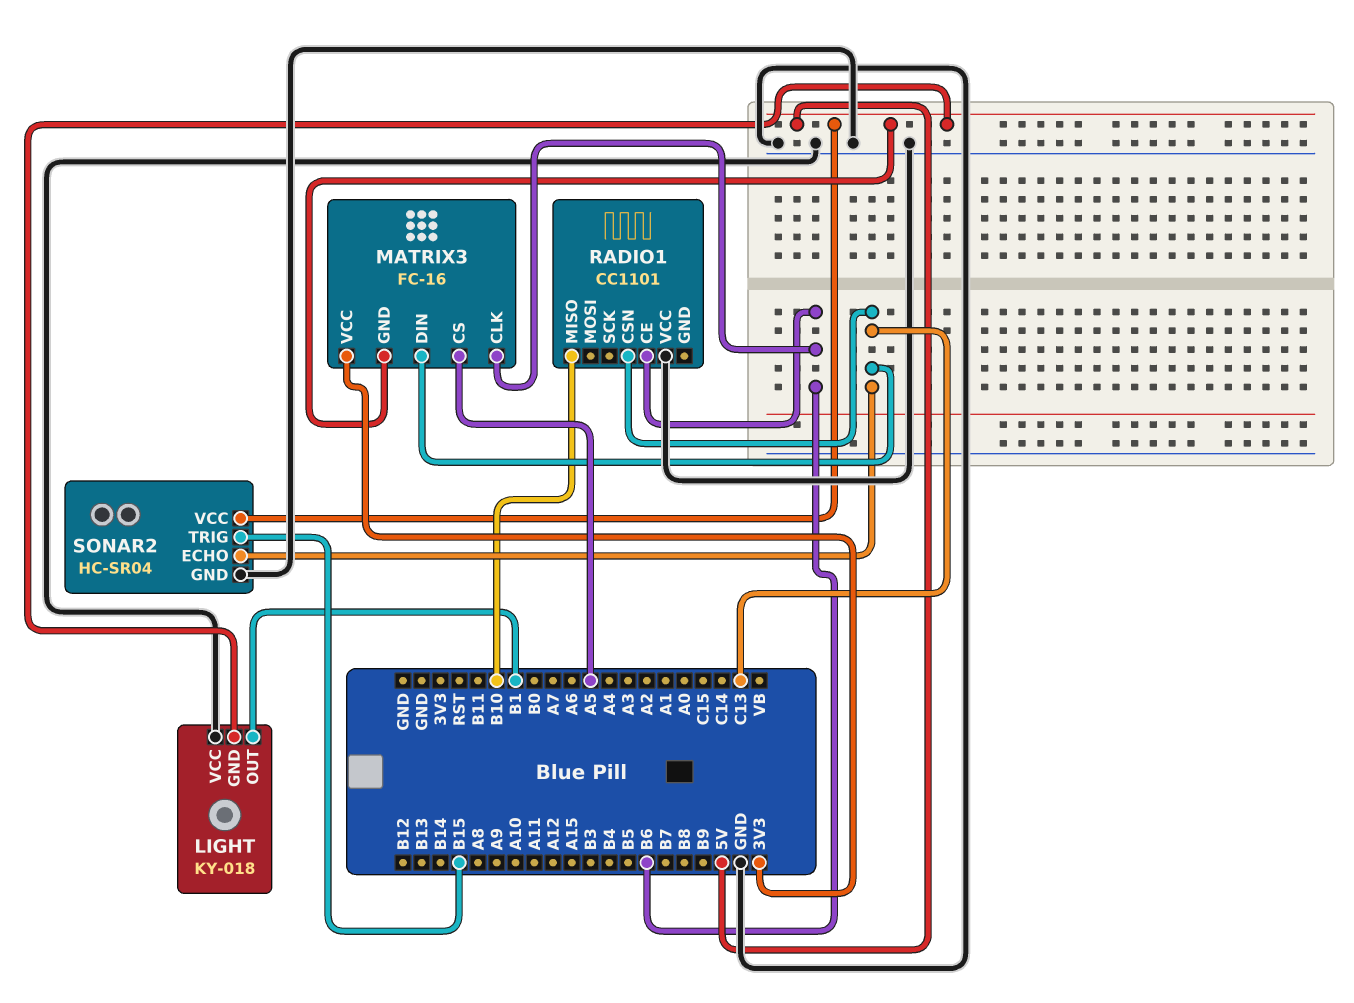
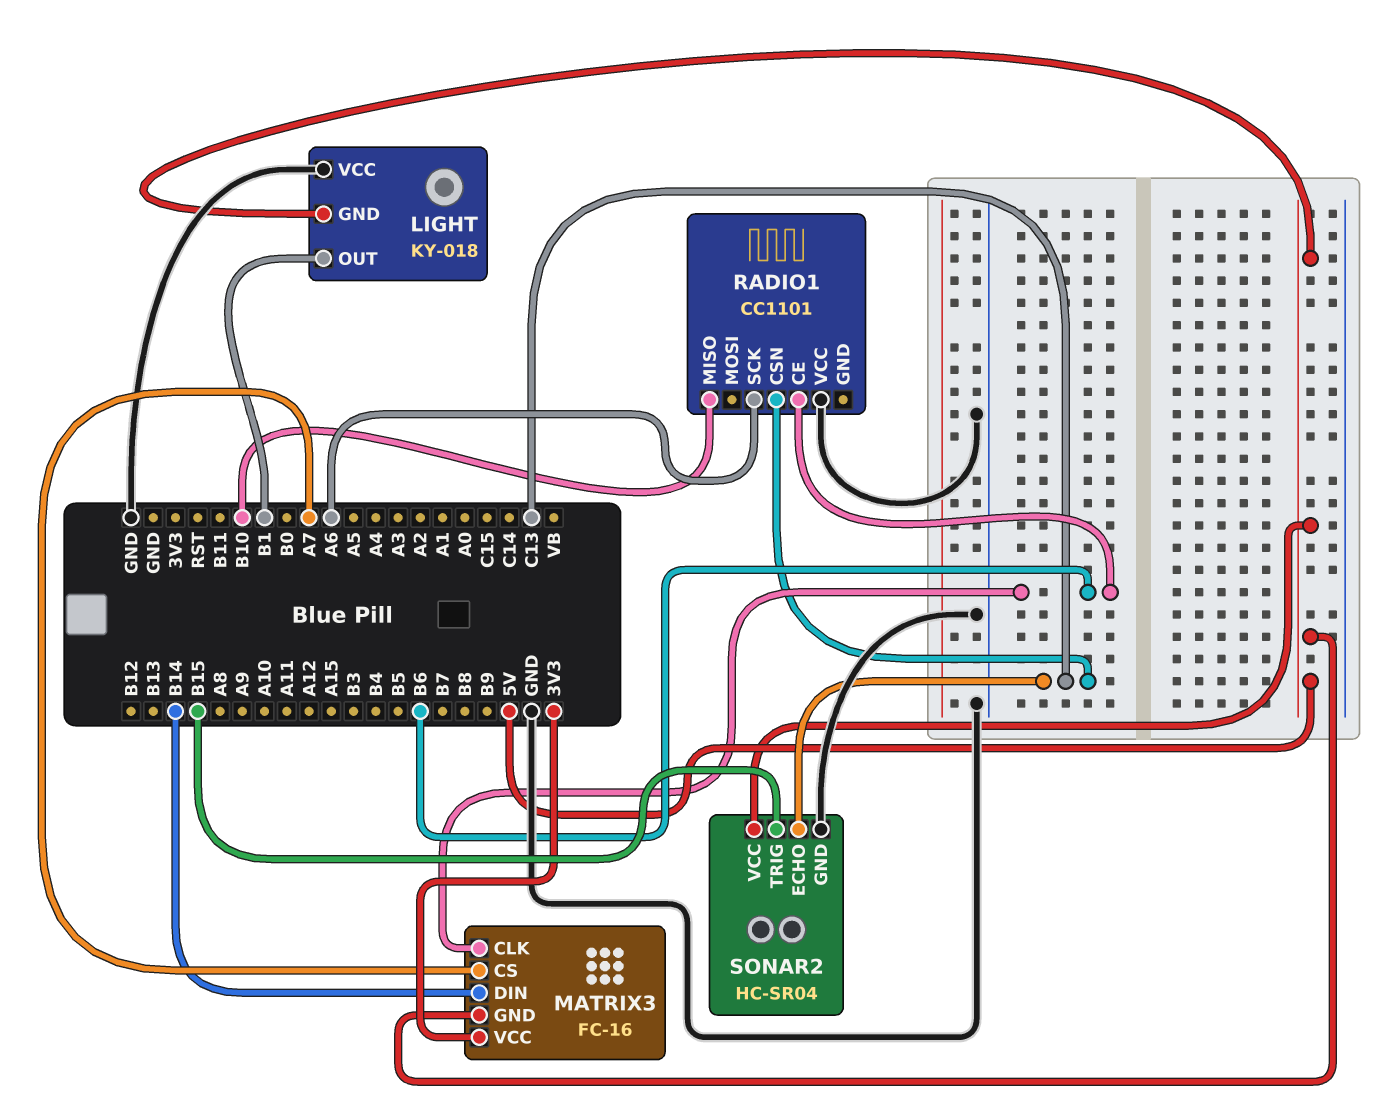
MATRIX3 pin CS: A5 -> A7
MATRIX3 pin DIN: C13 -> B14
RADIO1 pin SCK: none -> A6

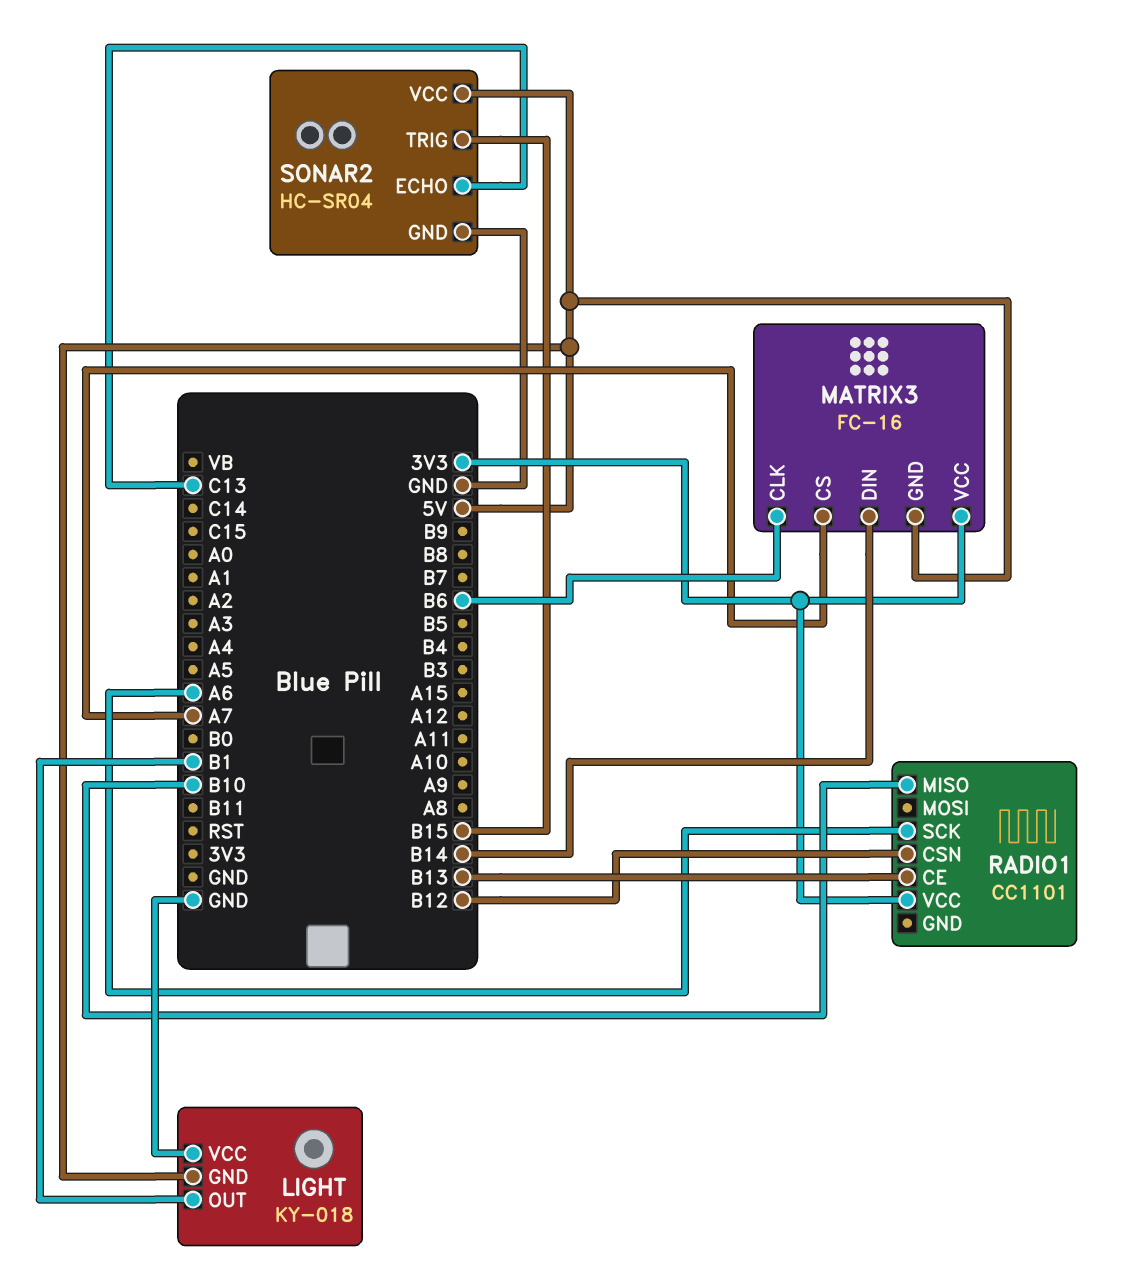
RADIO1 pin CE: B6 -> B13
RADIO1 pin CSN: C13 -> B12
RADIO1 pin VCC: GND -> 3V3

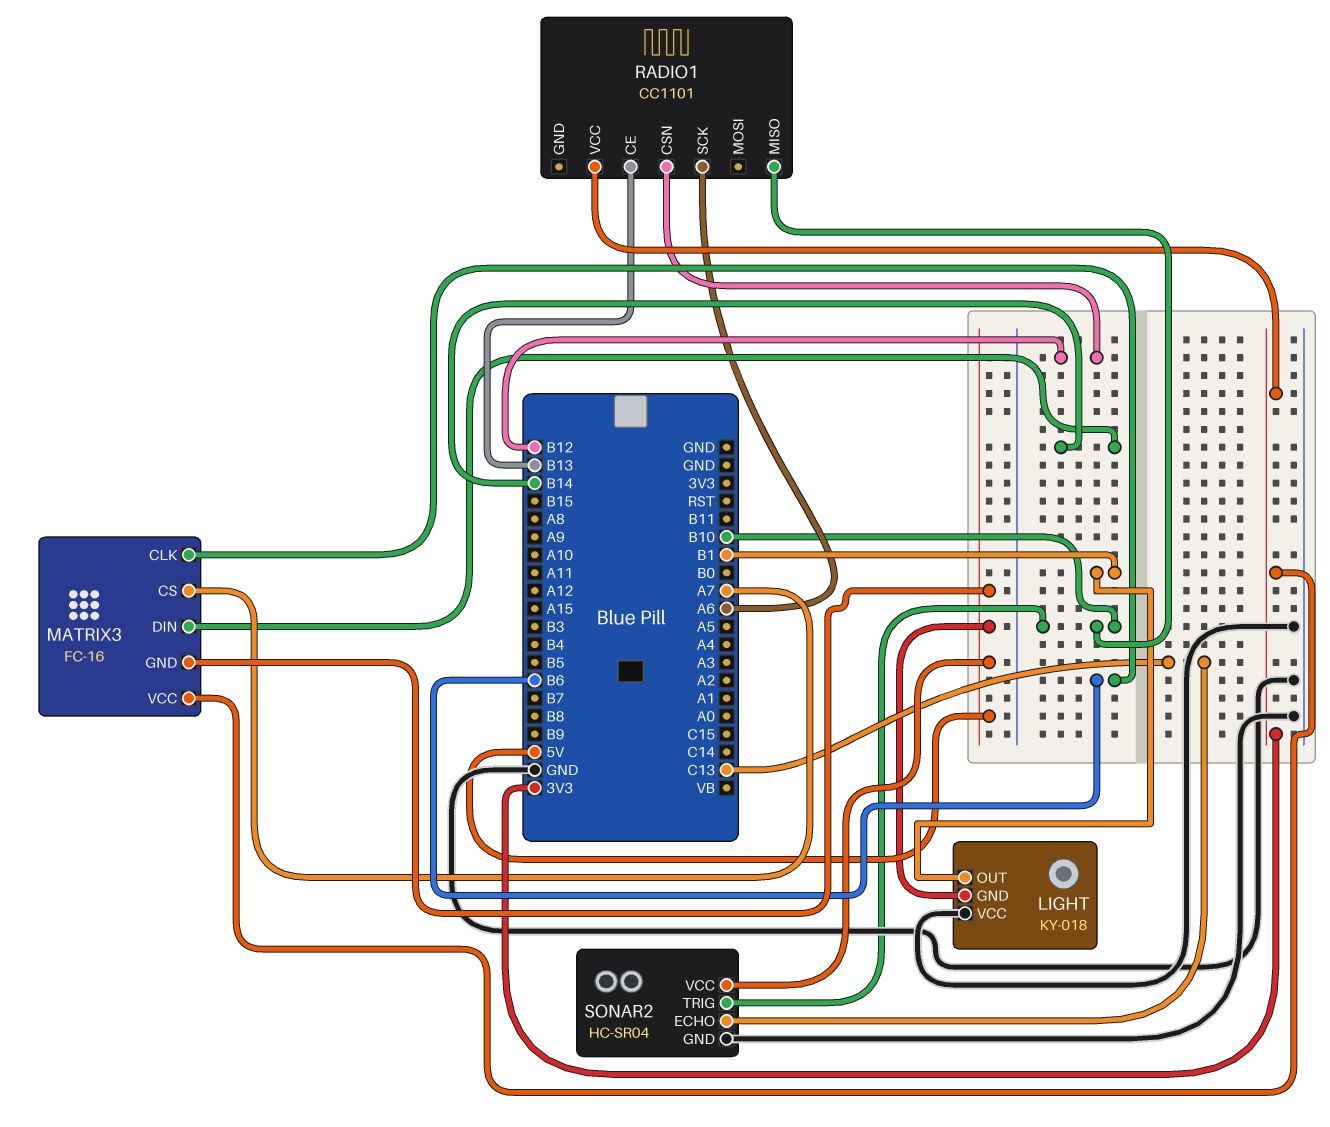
SONAR2 pin TRIG: B15 -> B10

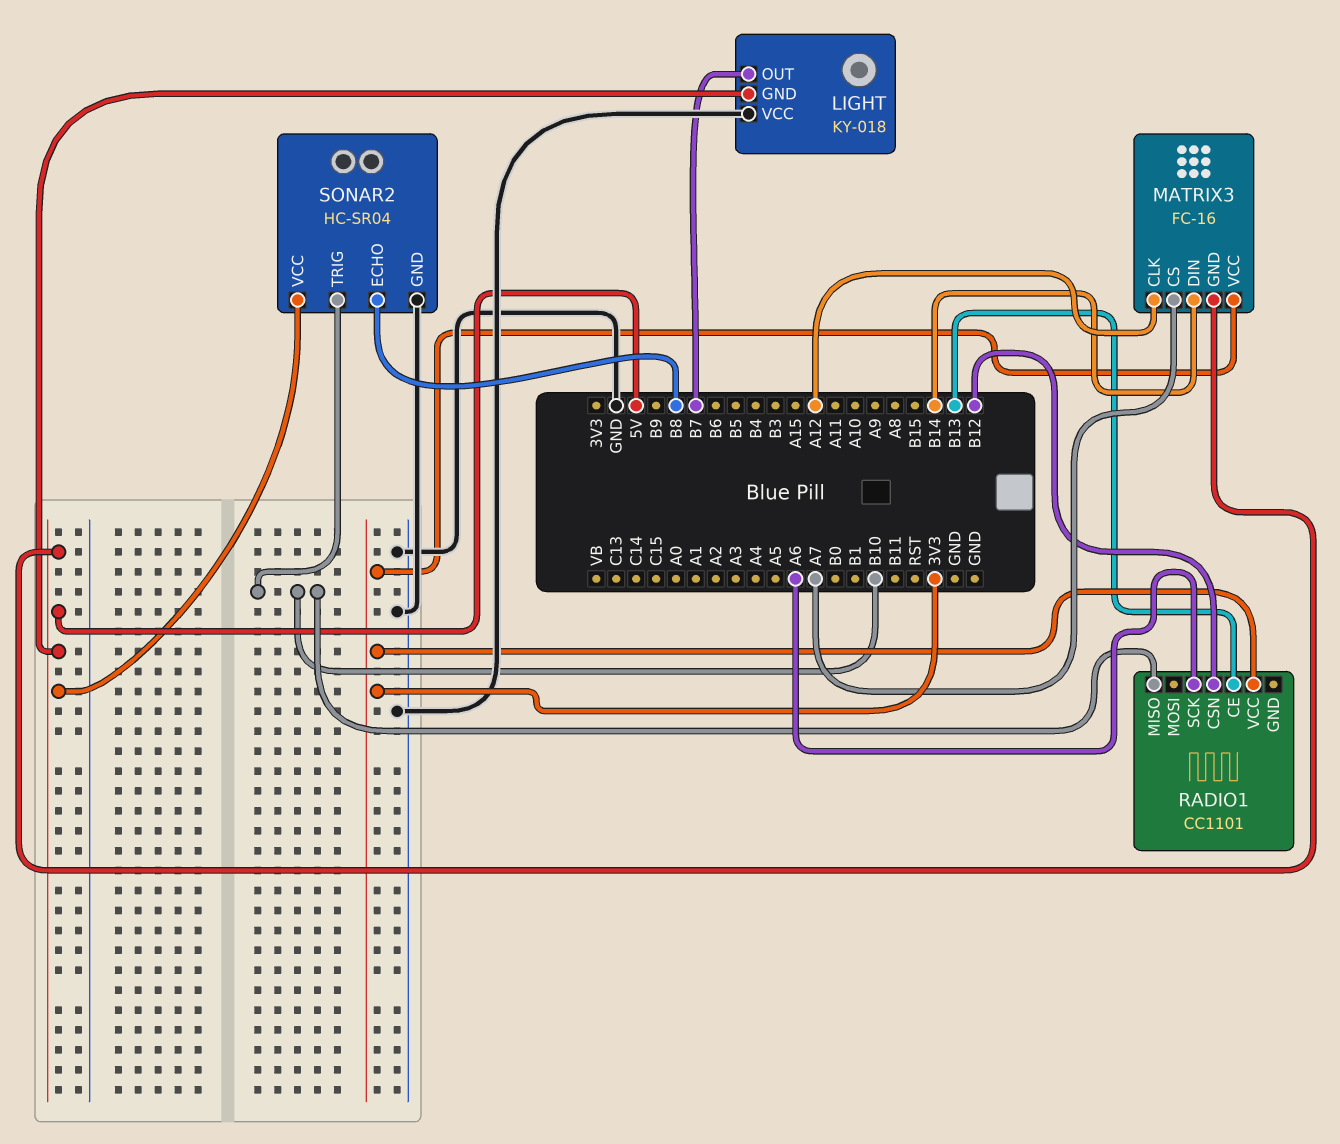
LIGHT pin OUT: B1 -> B7
MATRIX3 pin CLK: B6 -> A12
SONAR2 pin ECHO: C13 -> B8

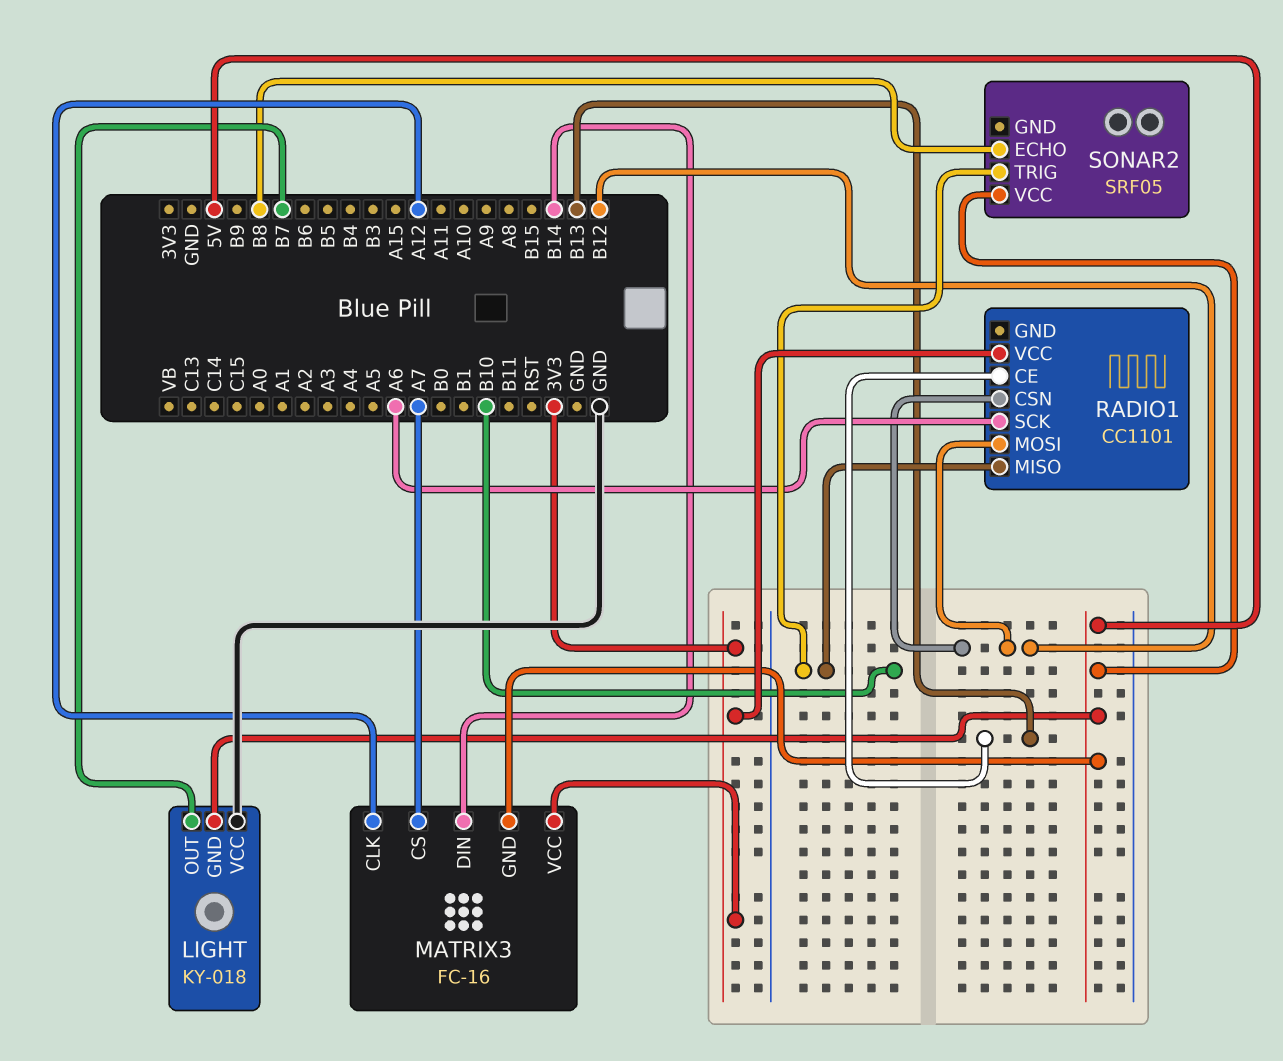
RADIO1 pin MOSI: none -> B12
SONAR2: HC-SR04 -> SRF05
SONAR2 pin GND: GND -> none

